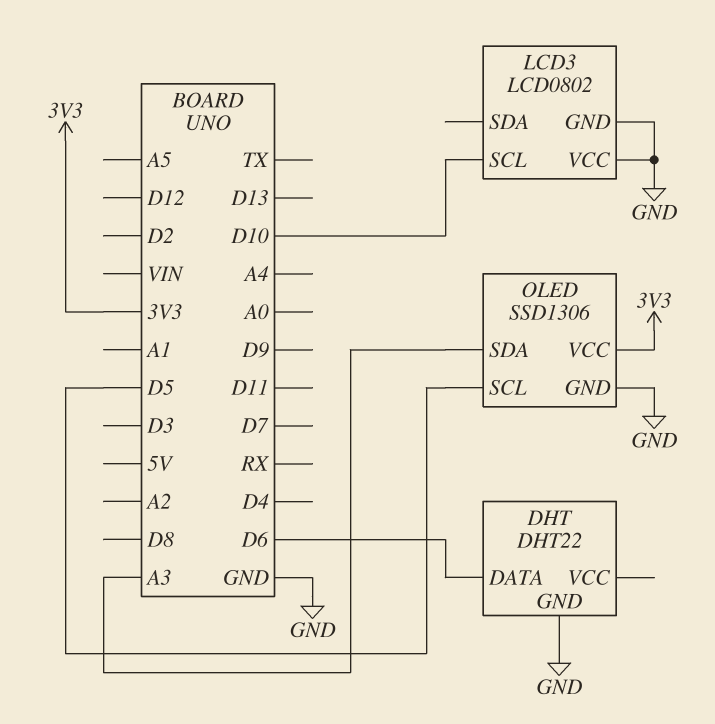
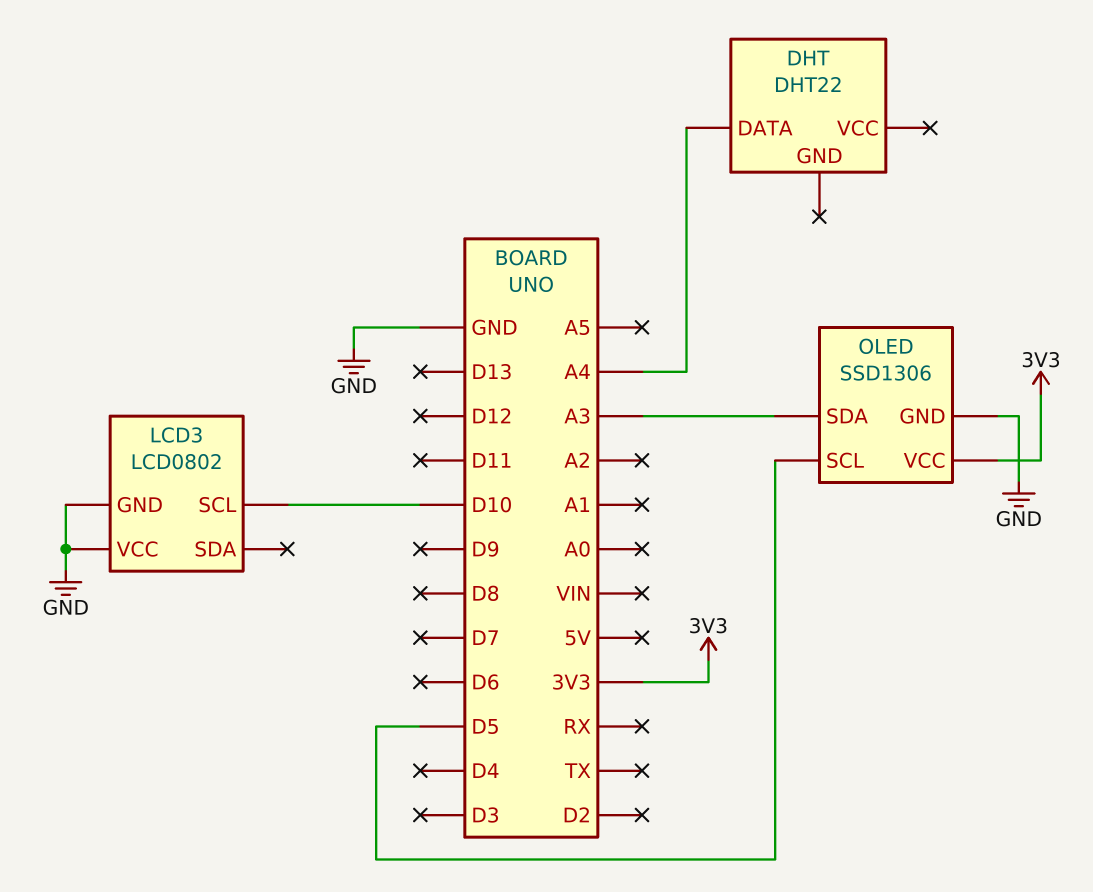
DHT pin DATA: D6 -> A4
DHT pin GND: GND -> none

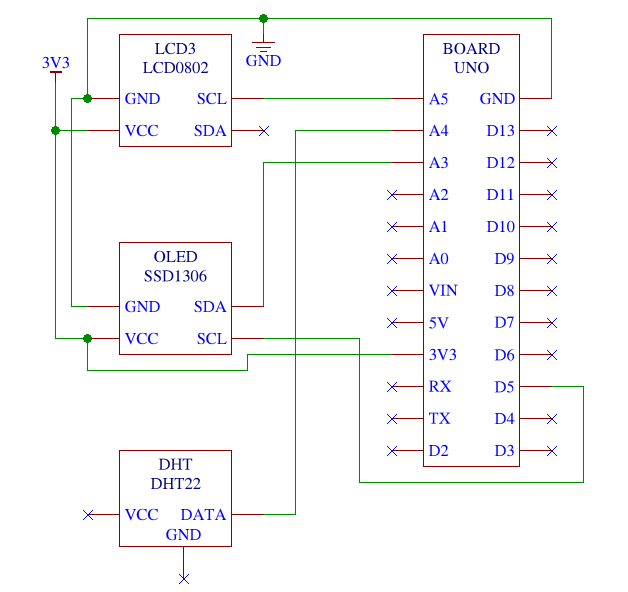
LCD3 pin SCL: D10 -> A5
LCD3 pin VCC: GND -> 3V3

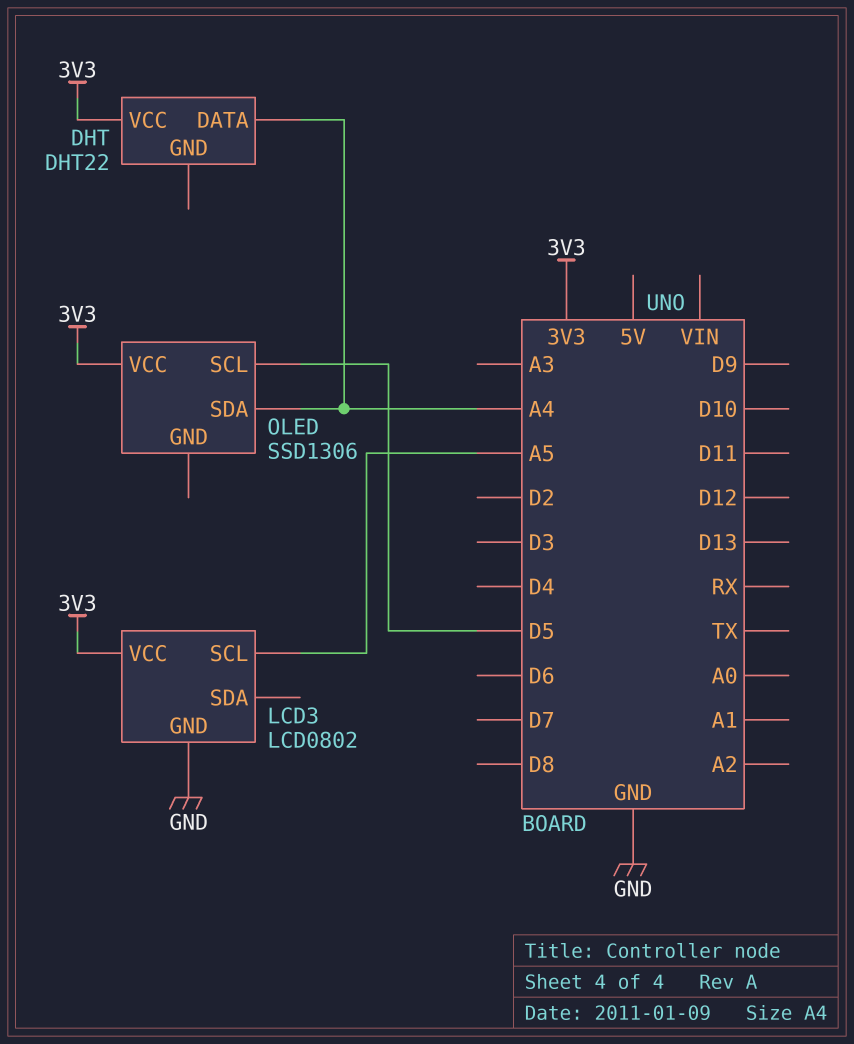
DHT pin VCC: none -> 3V3
OLED pin GND: GND -> none
OLED pin SDA: A3 -> A4

